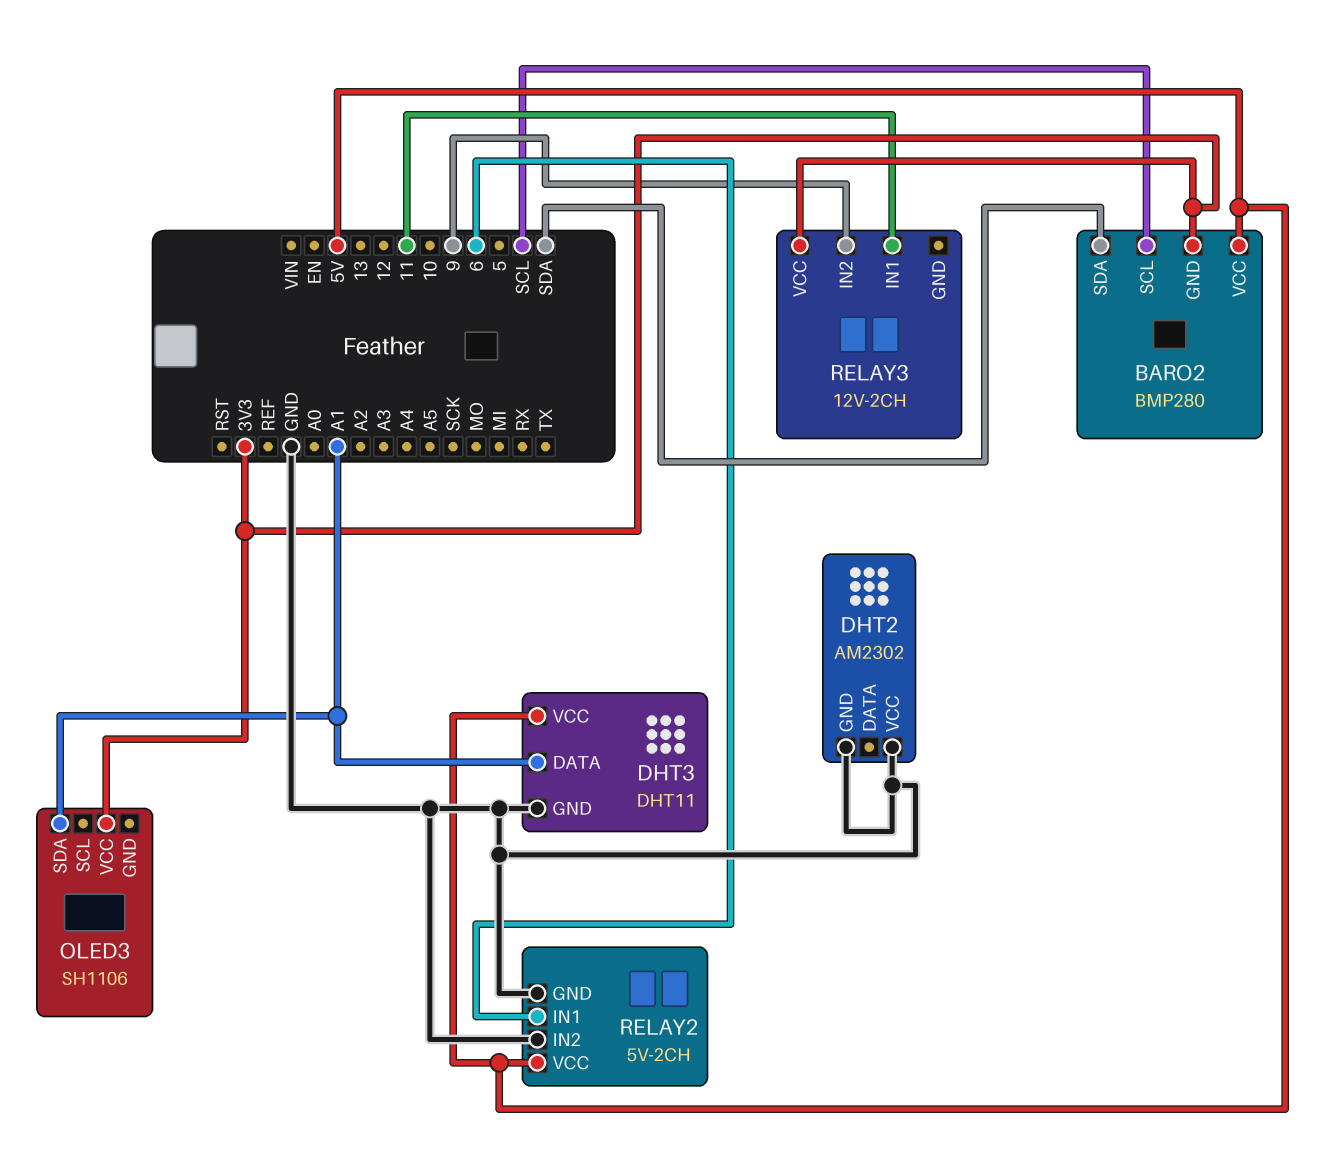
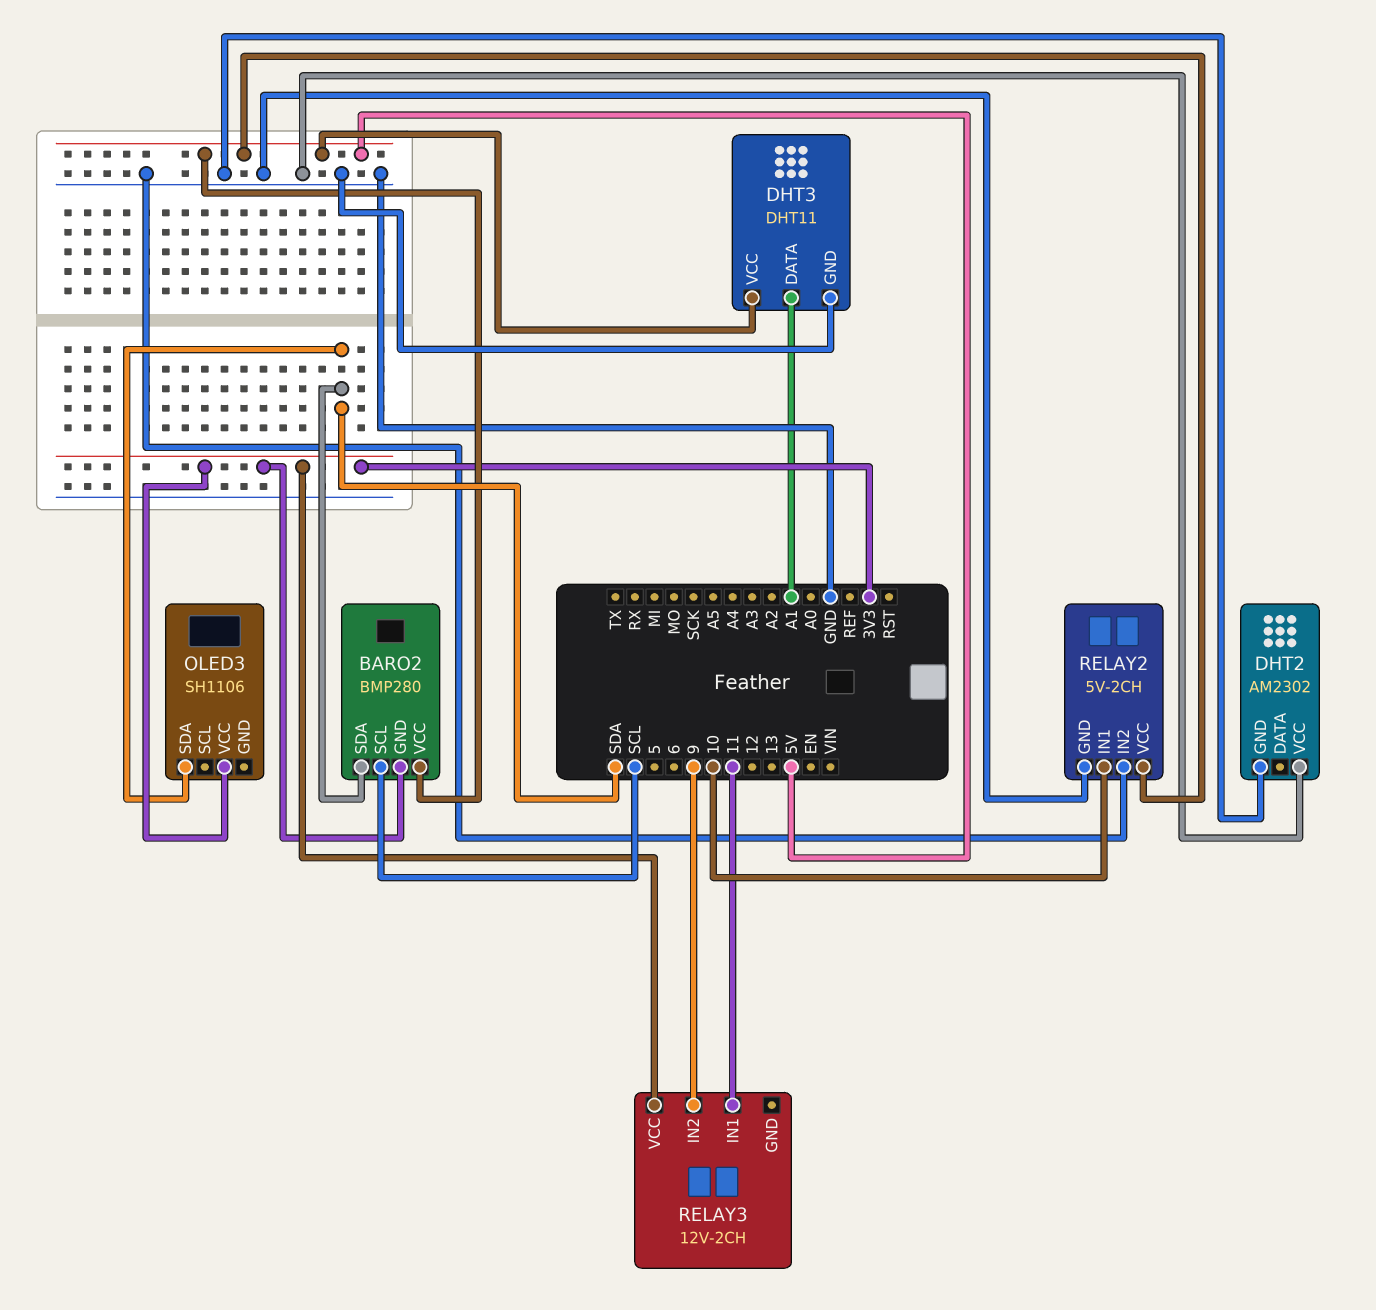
OLED3 pin SDA: A1 -> SDA
RELAY2 pin IN1: 6 -> 10

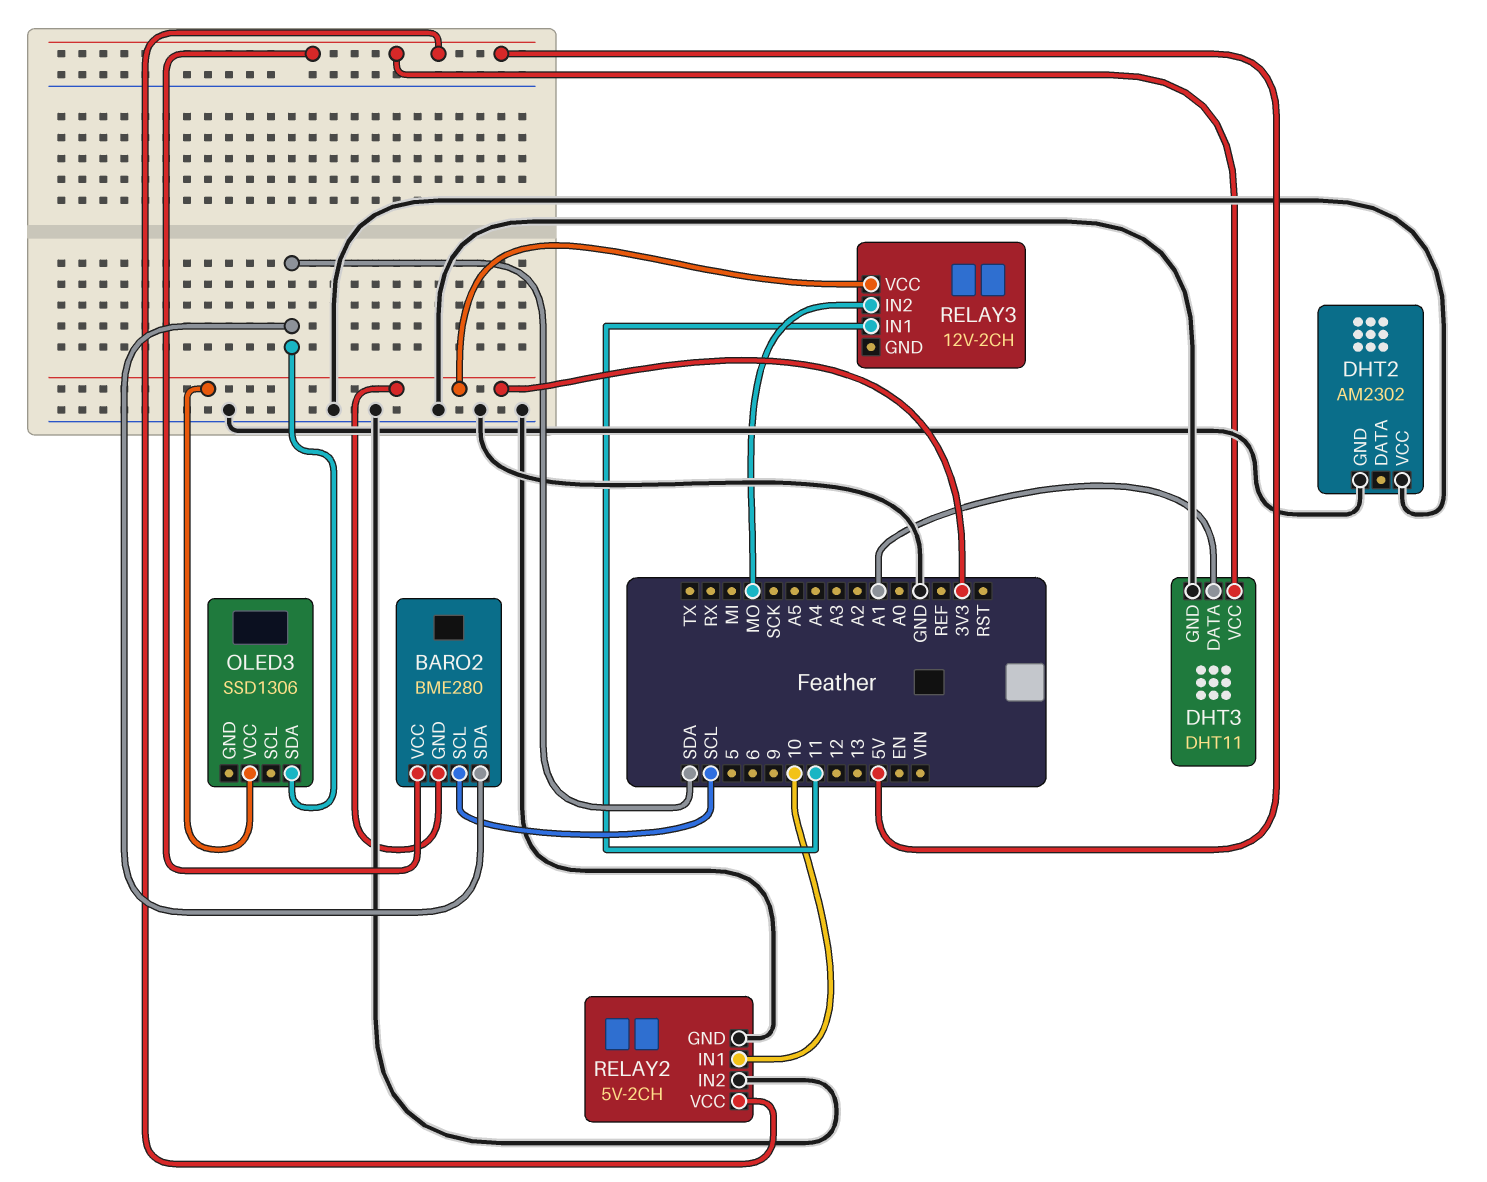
BARO2: BMP280 -> BME280
OLED3: SH1106 -> SSD1306
RELAY3 pin IN2: 9 -> MO

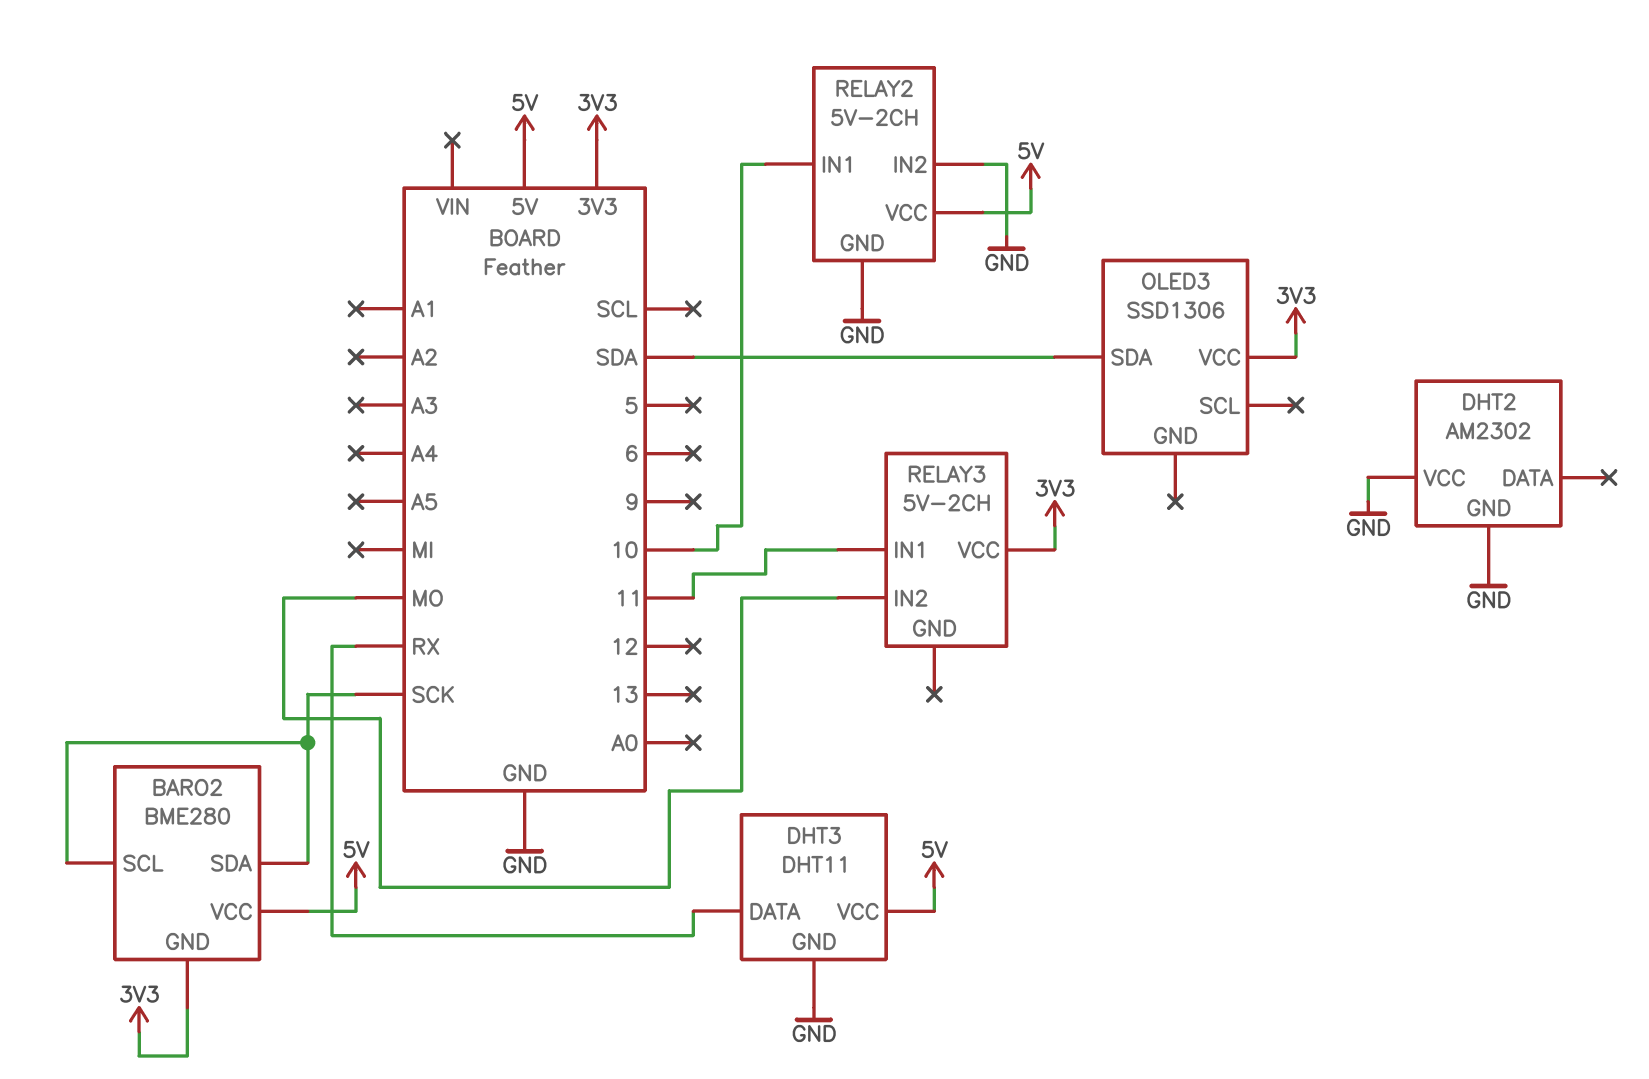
BARO2 pin SCL: SCL -> SCK
BARO2 pin SDA: SDA -> SCK
DHT3 pin DATA: A1 -> RX
RELAY3: 12V-2CH -> 5V-2CH

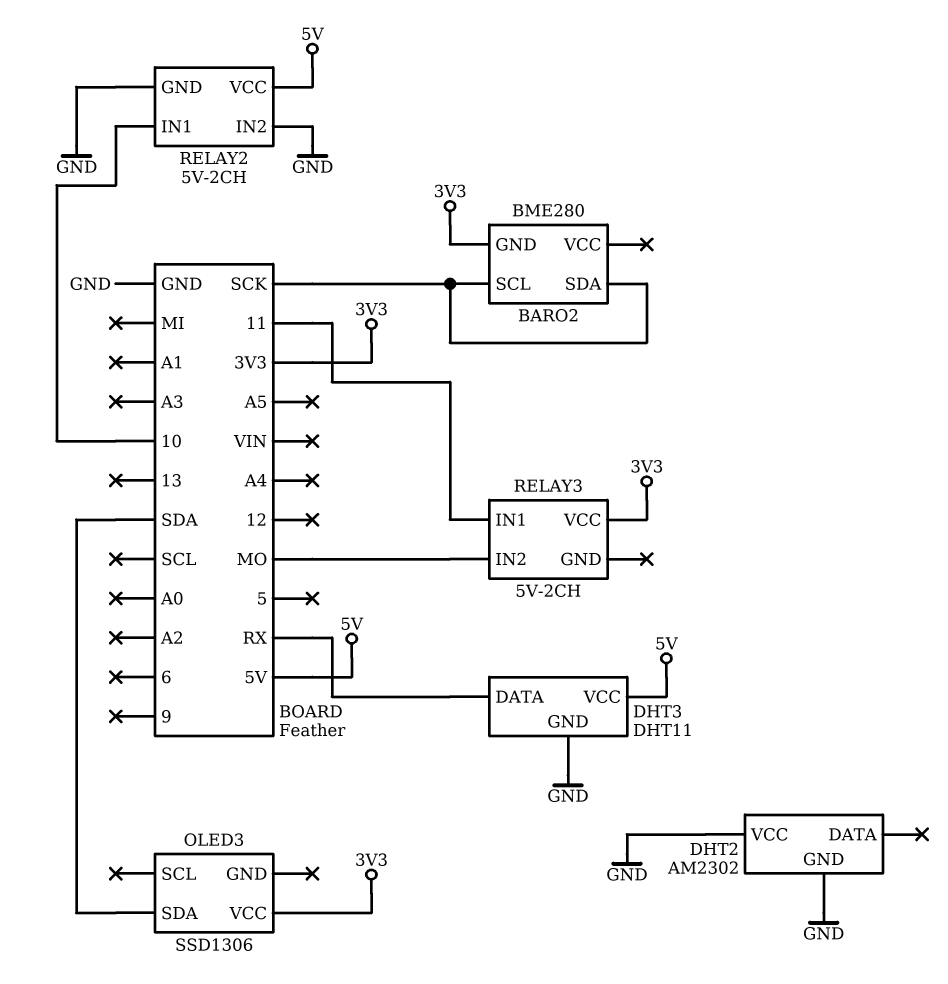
BARO2 pin VCC: 5V -> none

